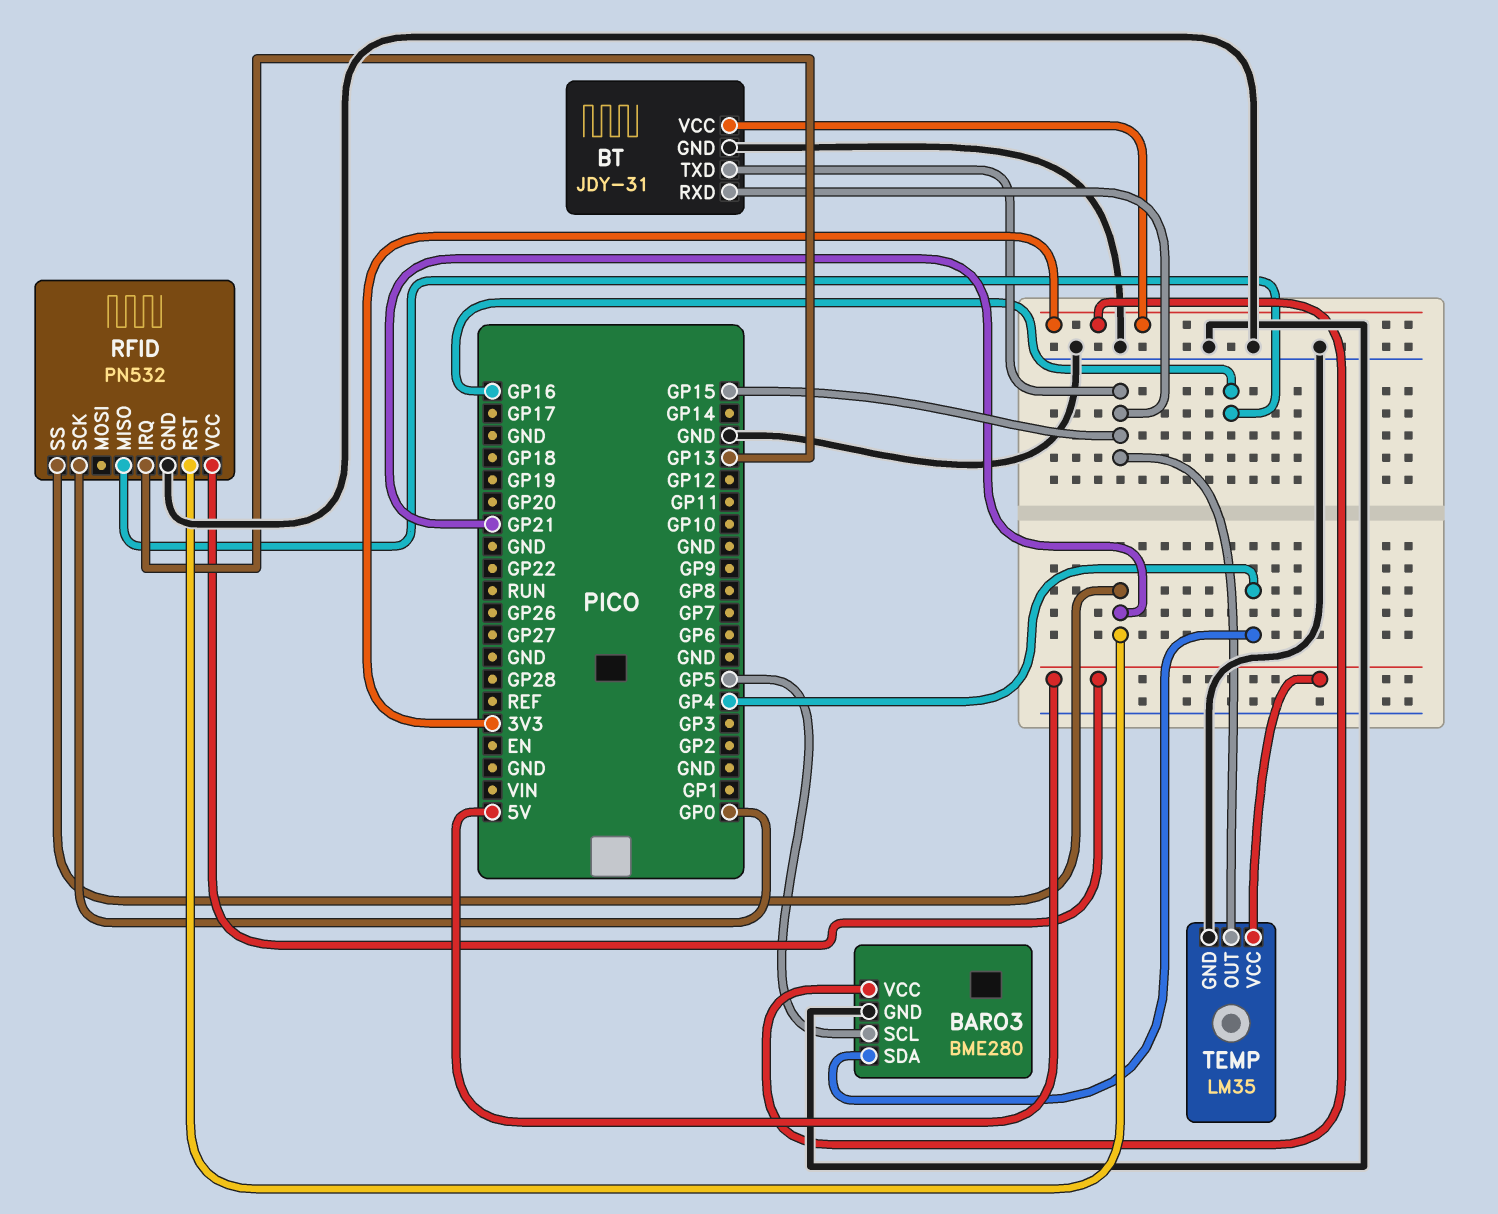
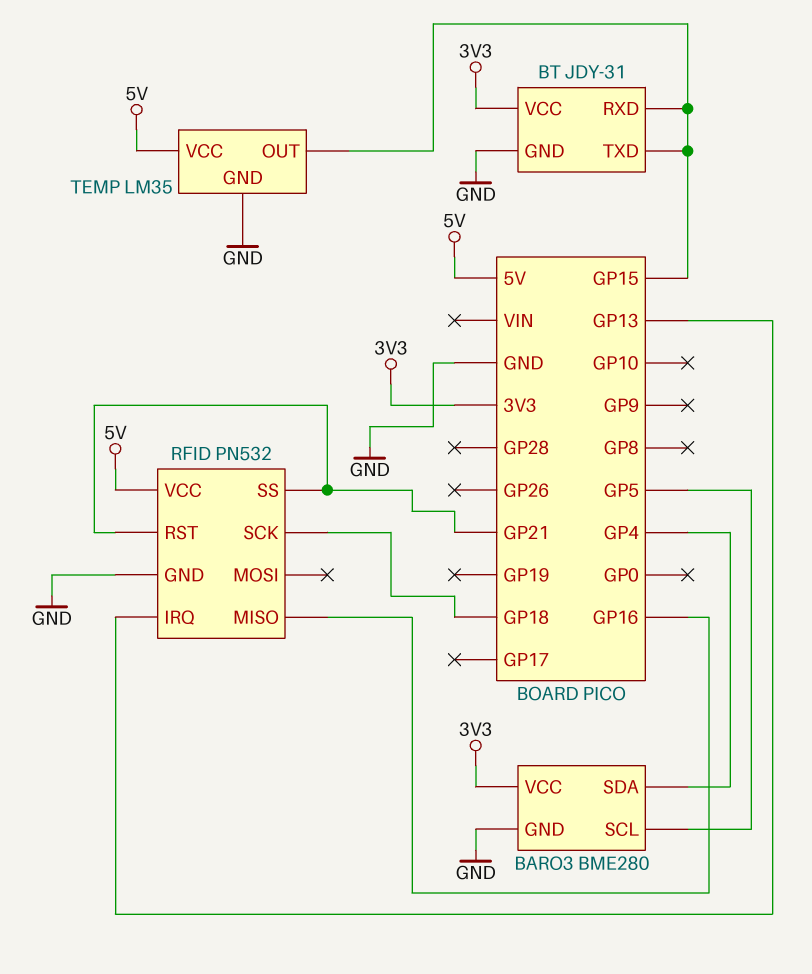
RFID pin SCK: GP0 -> GP18

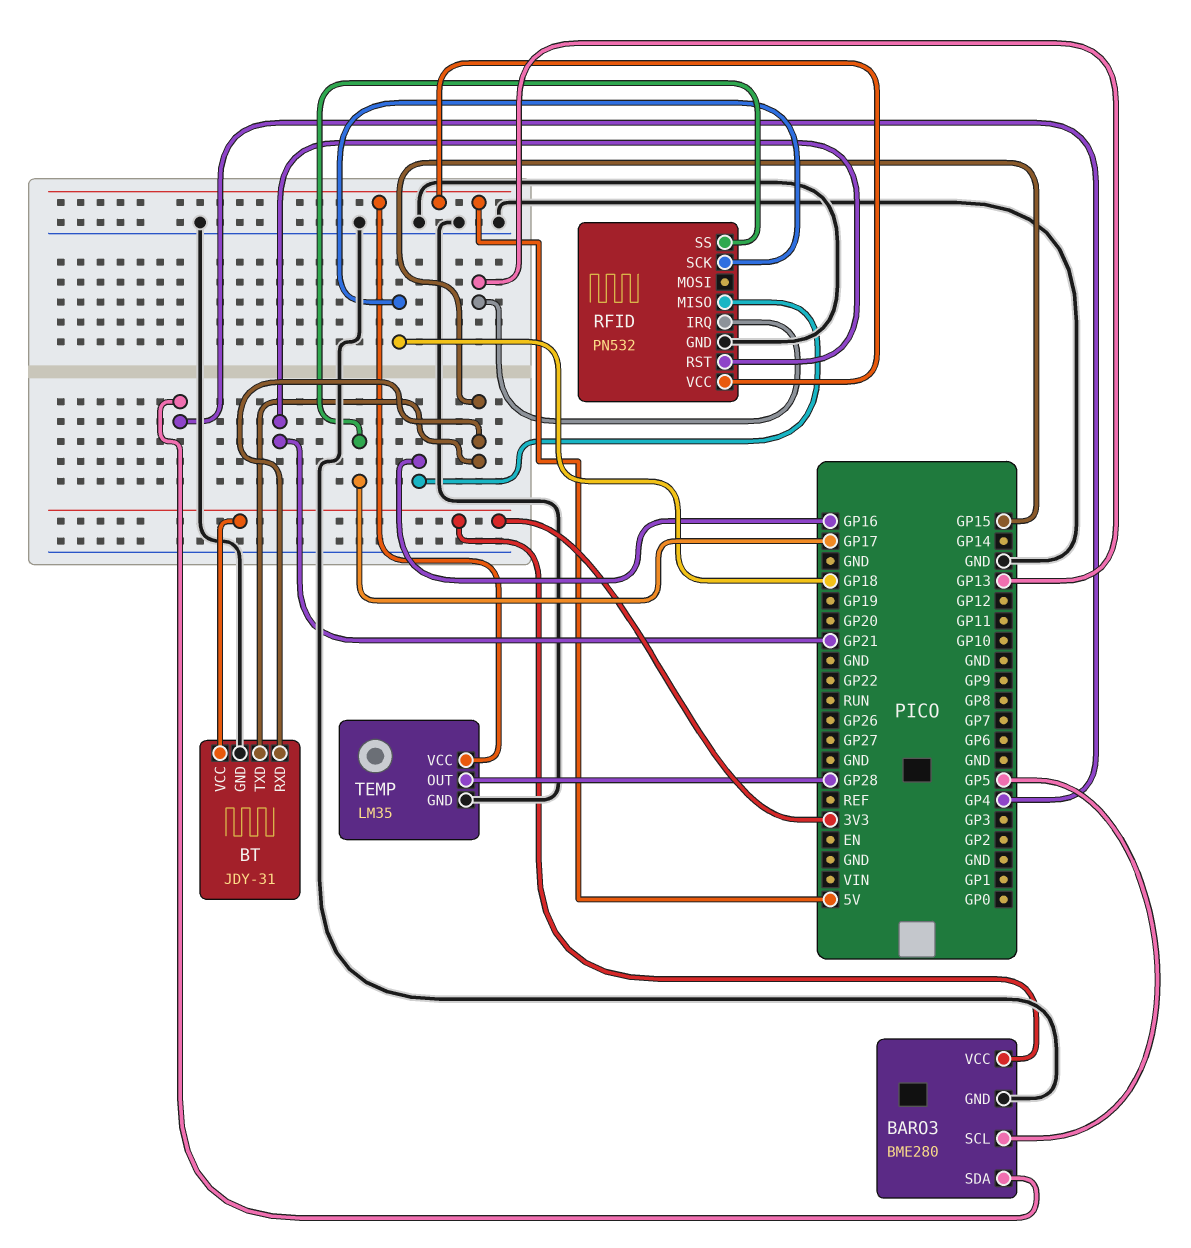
RFID pin SS: GP21 -> GP17
TEMP pin OUT: GP15 -> GP28

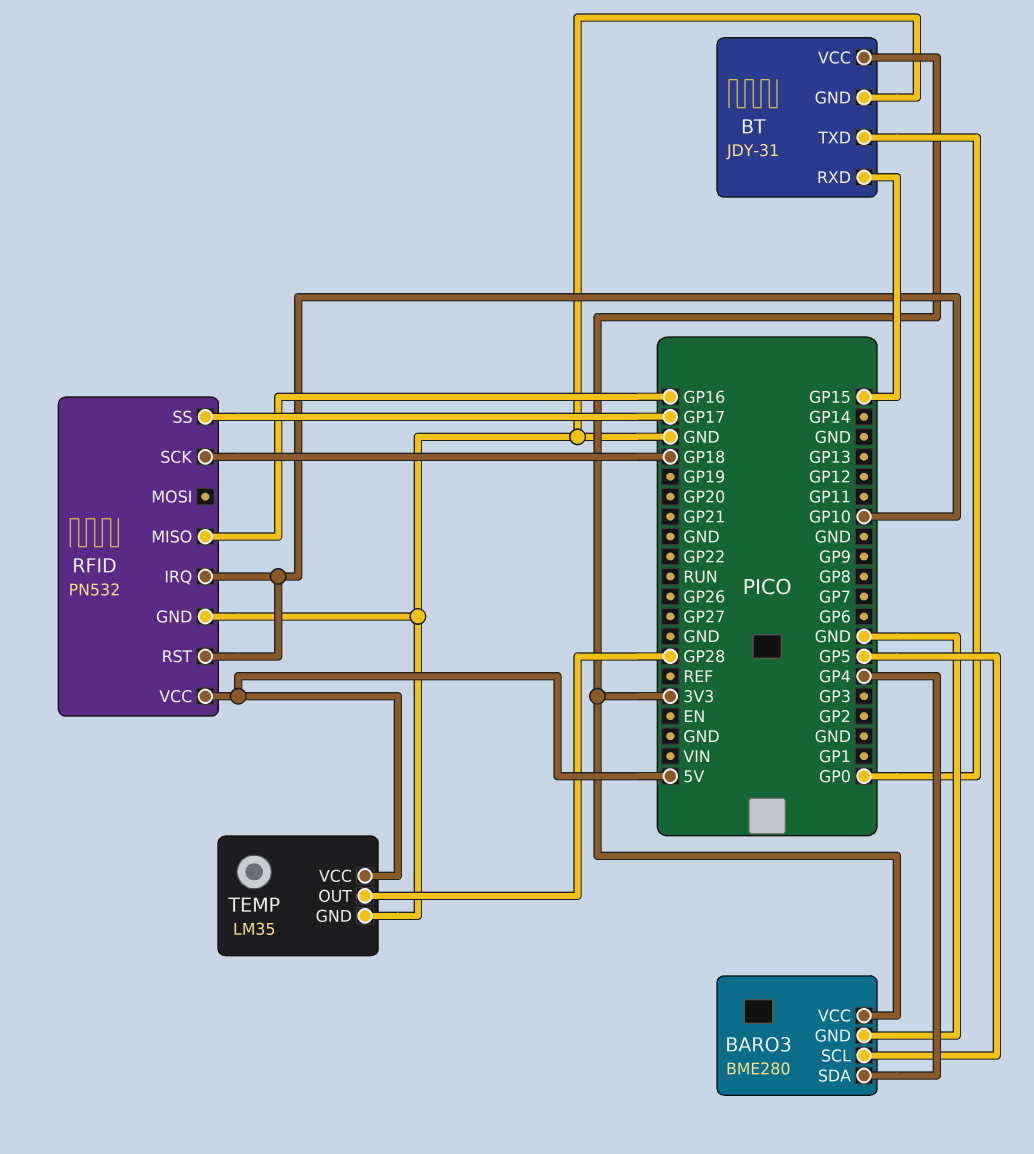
BT pin TXD: GP15 -> GP0
RFID pin IRQ: GP13 -> GP10
RFID pin RST: GP21 -> GP10

